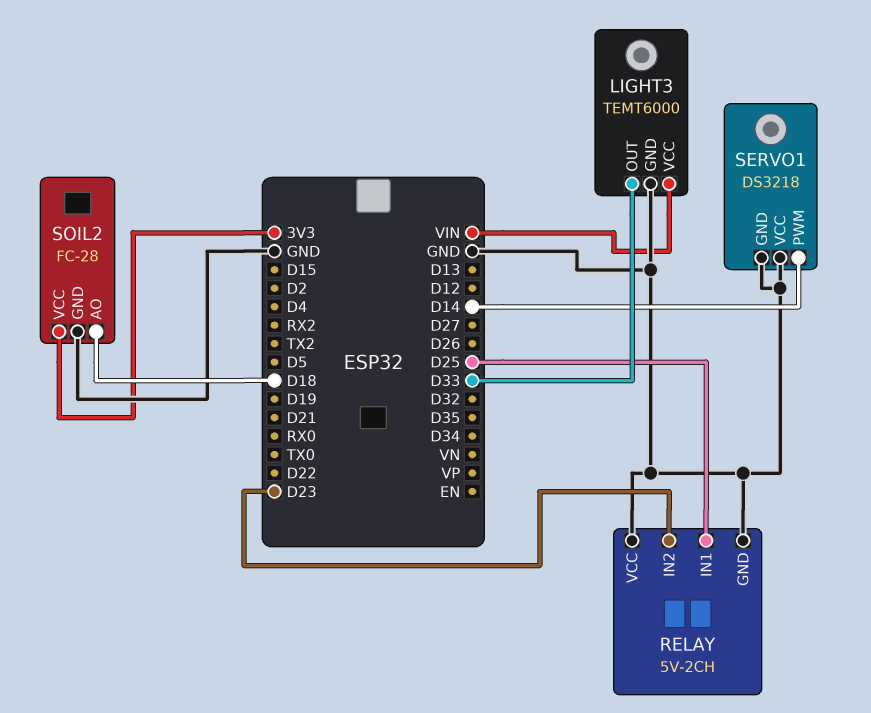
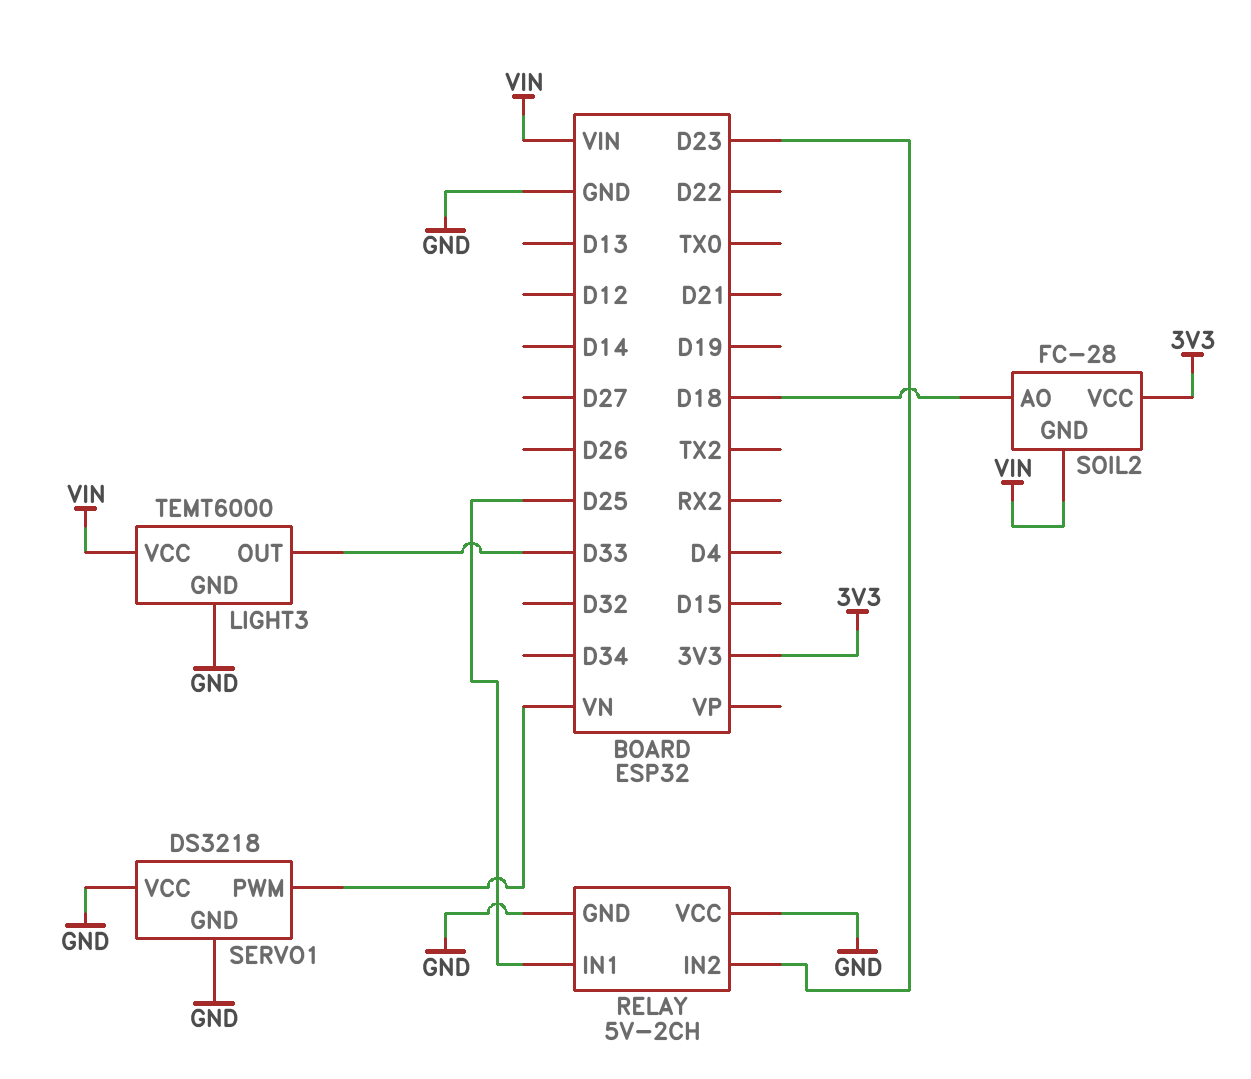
SERVO1 pin PWM: D14 -> VN
SOIL2 pin GND: GND -> VIN

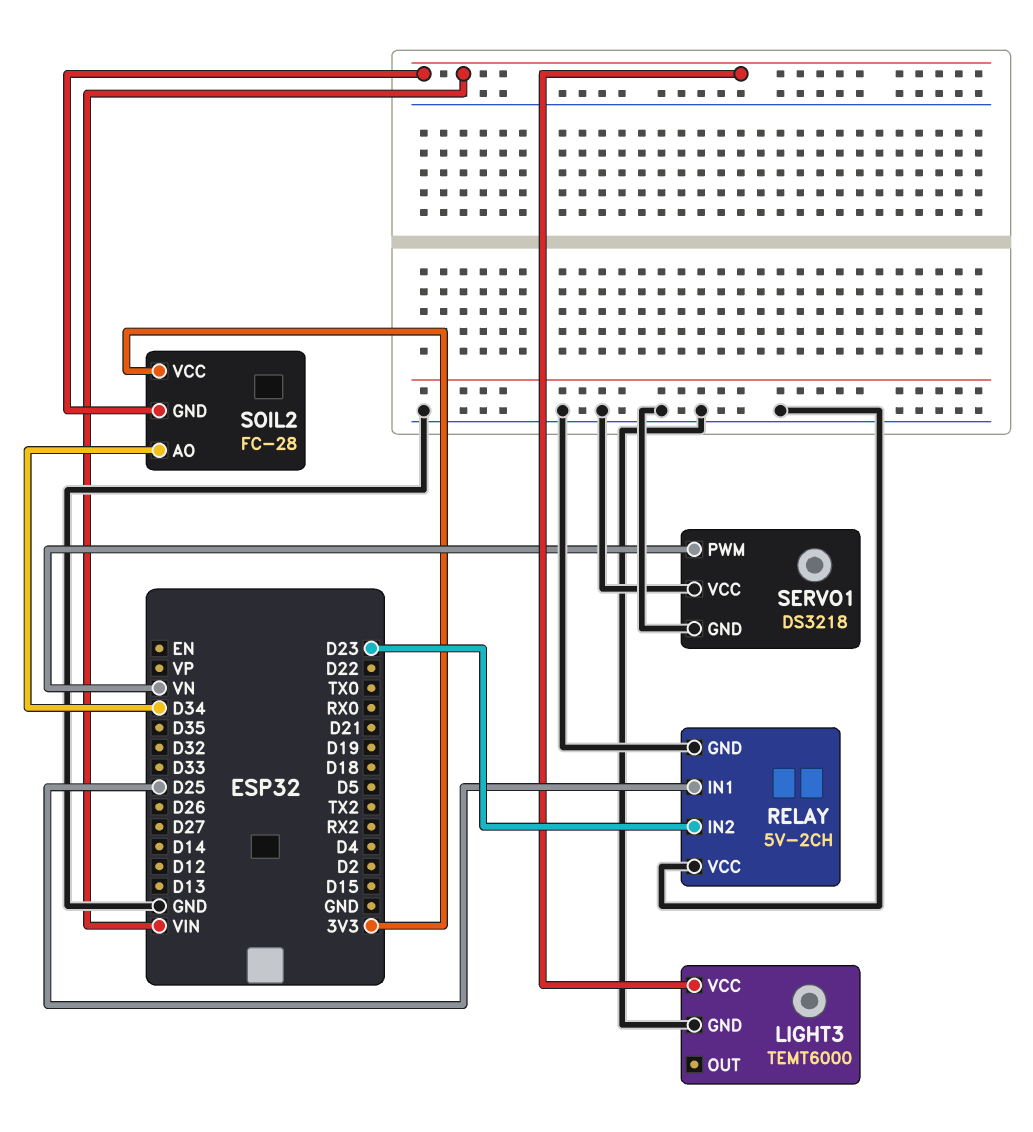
LIGHT3 pin OUT: D33 -> none
SOIL2 pin AO: D18 -> D34

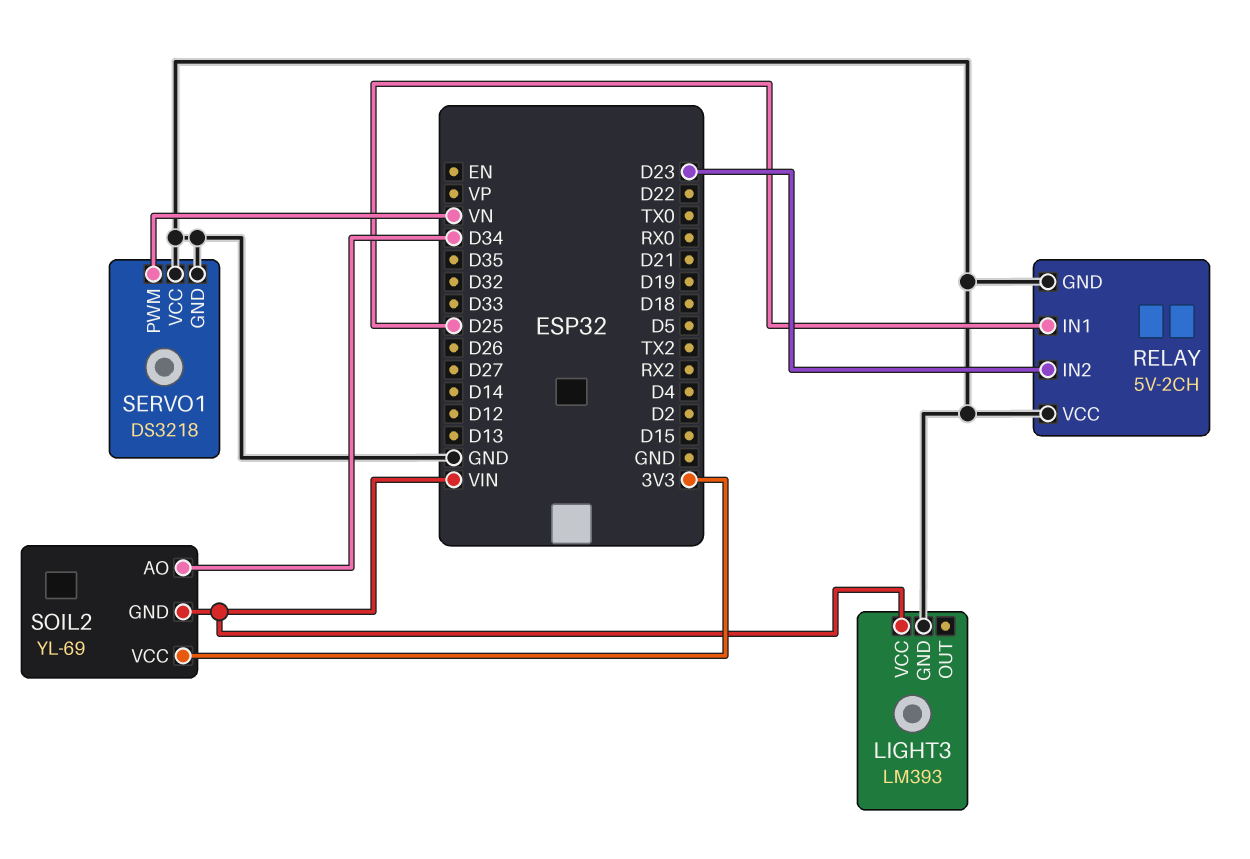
LIGHT3: TEMT6000 -> LM393
SOIL2: FC-28 -> YL-69

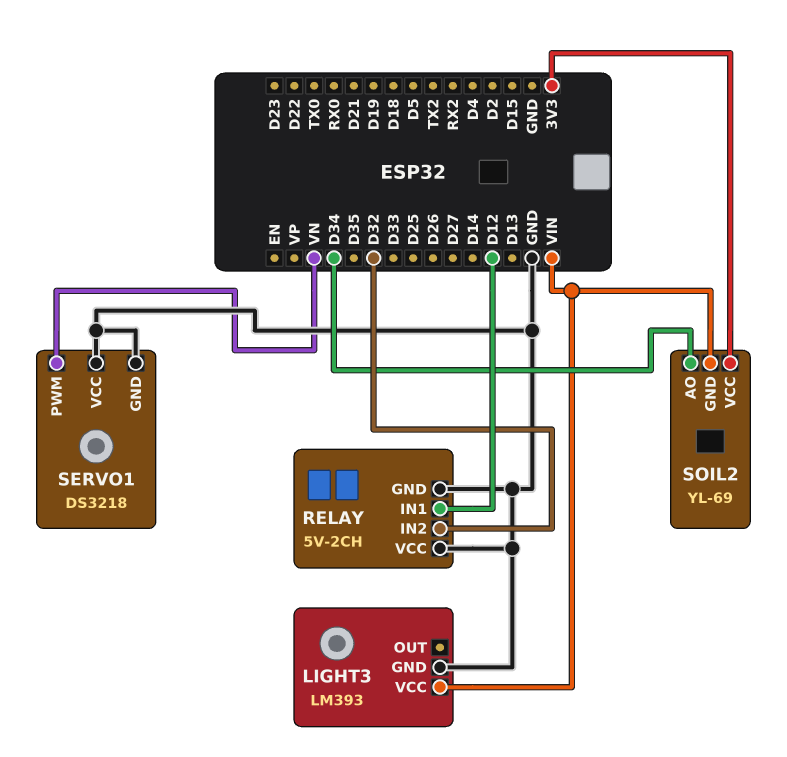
RELAY pin IN1: D25 -> D12
RELAY pin IN2: D23 -> D32

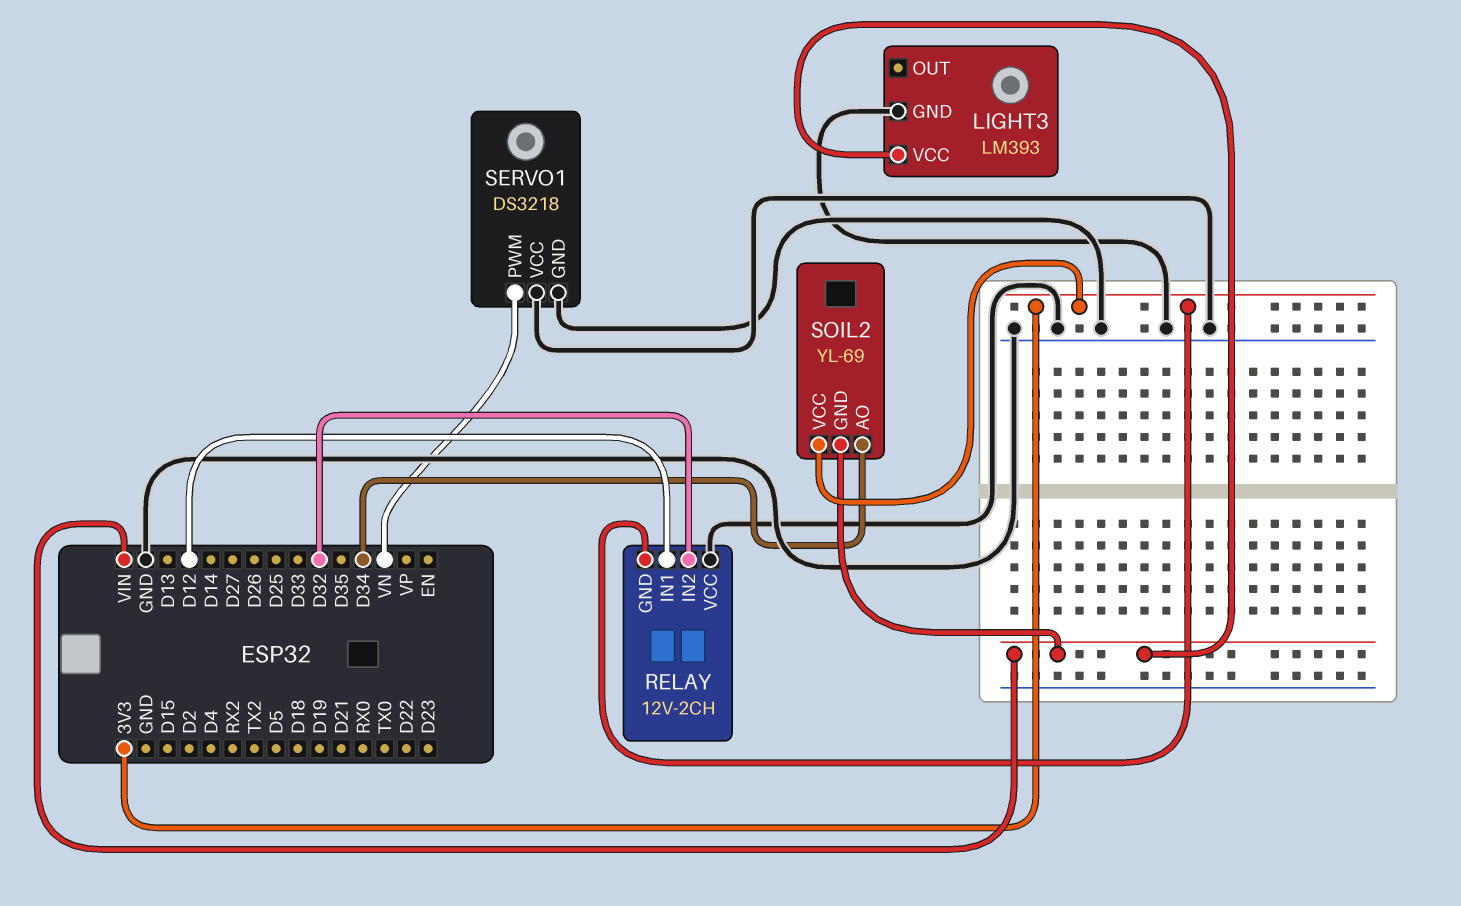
RELAY: 5V-2CH -> 12V-2CH
RELAY pin GND: GND -> 3V3

